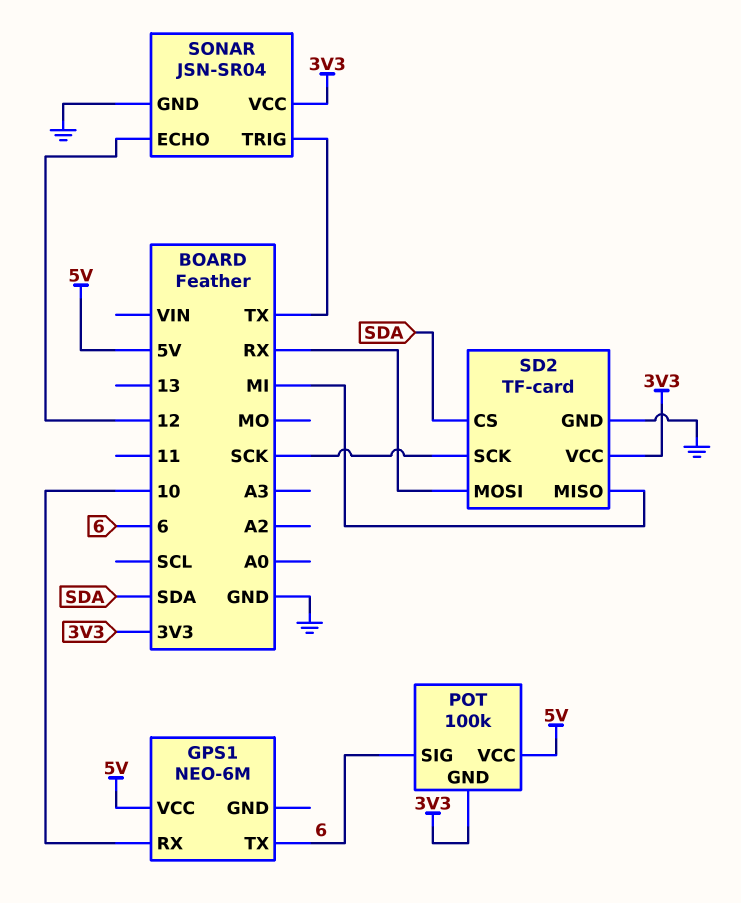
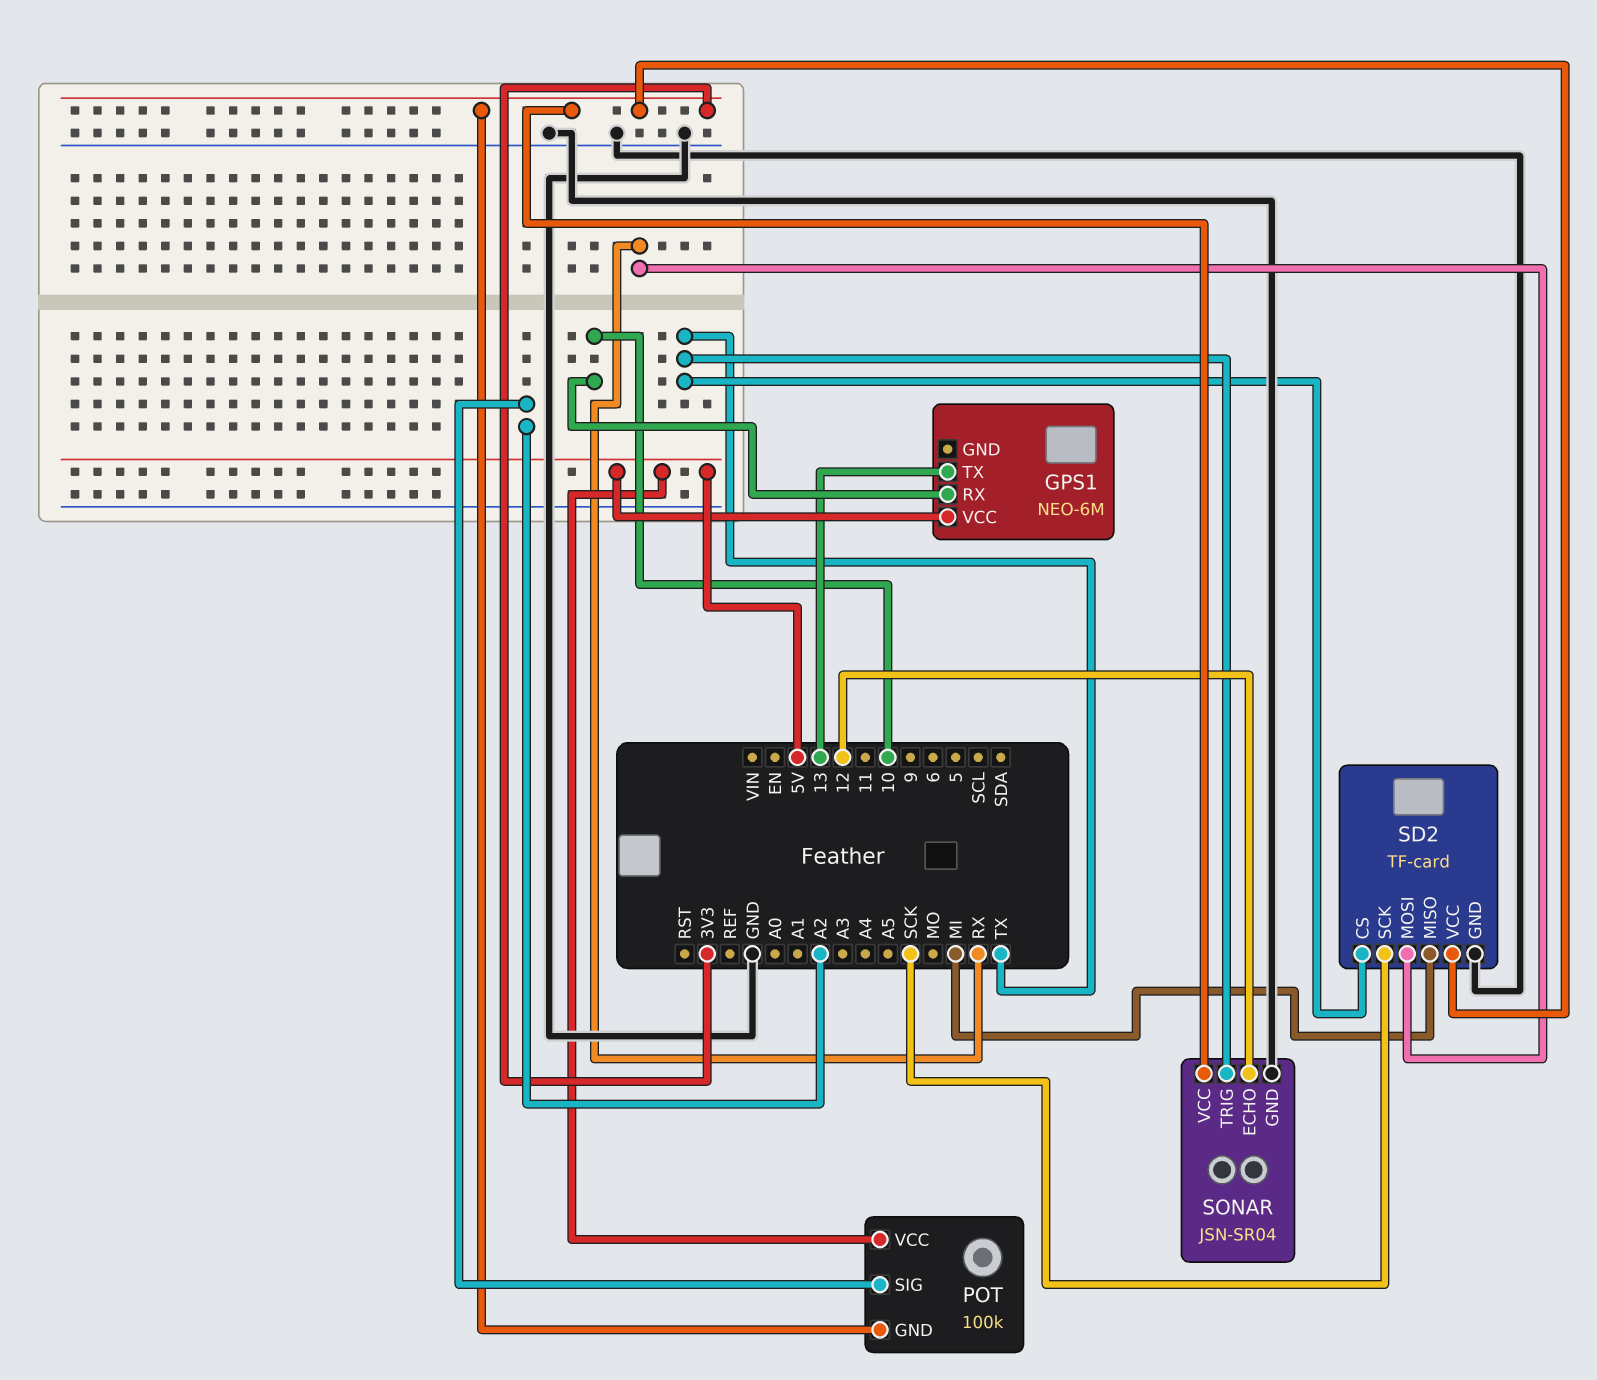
GPS1 pin TX: 6 -> 13
POT pin SIG: 6 -> A2
SD2 pin CS: SDA -> TX

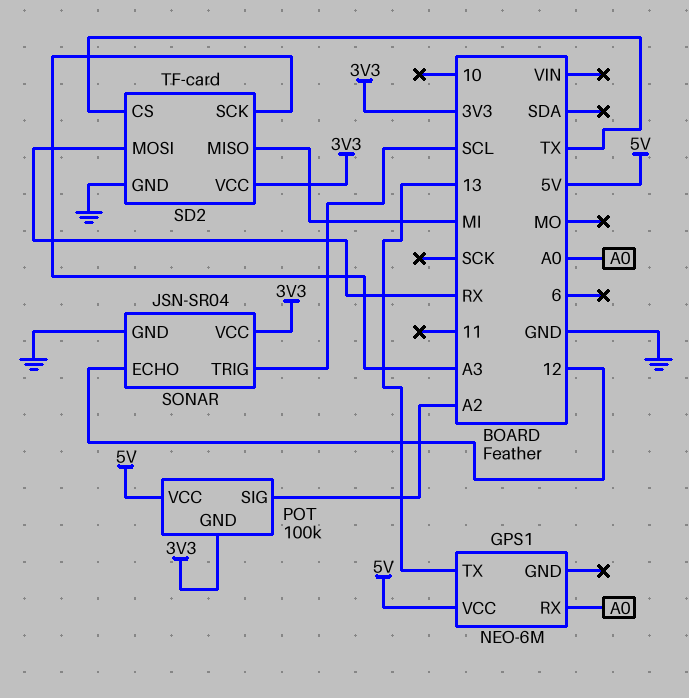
GPS1 pin RX: 10 -> A0
SD2 pin SCK: SCK -> A3
SONAR pin TRIG: TX -> SCL

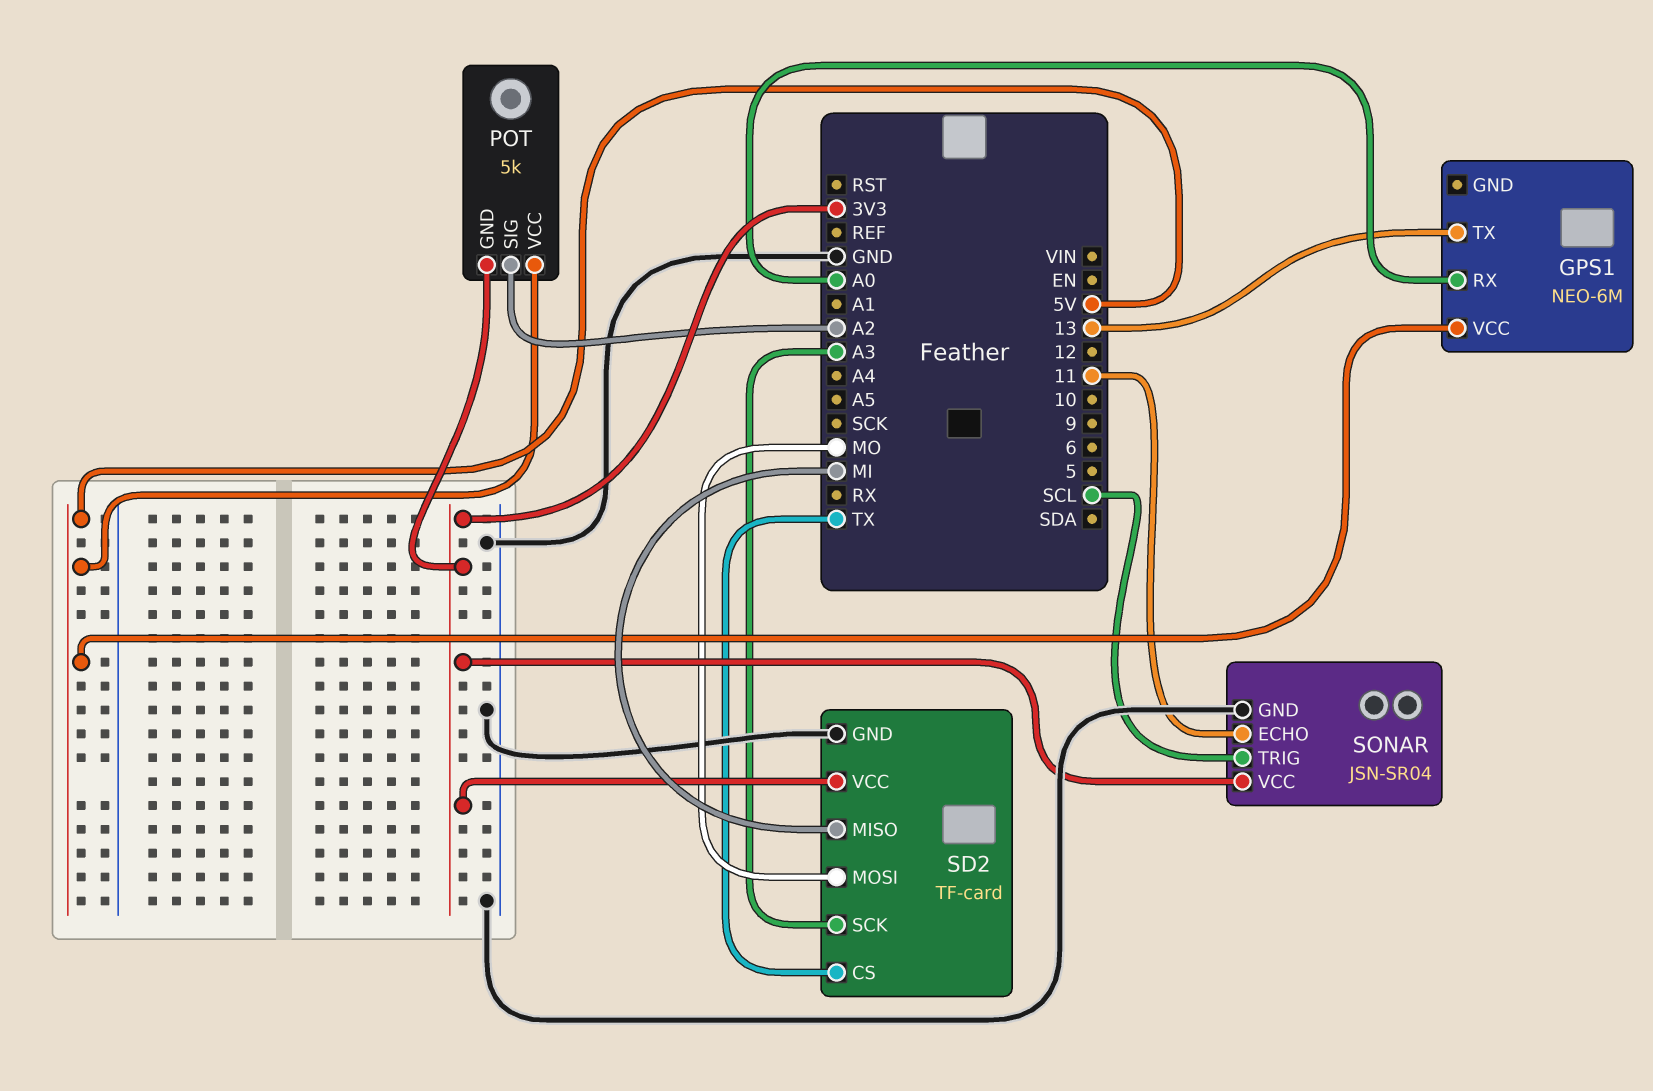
POT: 100k -> 5k
SD2 pin MOSI: RX -> MO
SONAR pin ECHO: 12 -> 11

